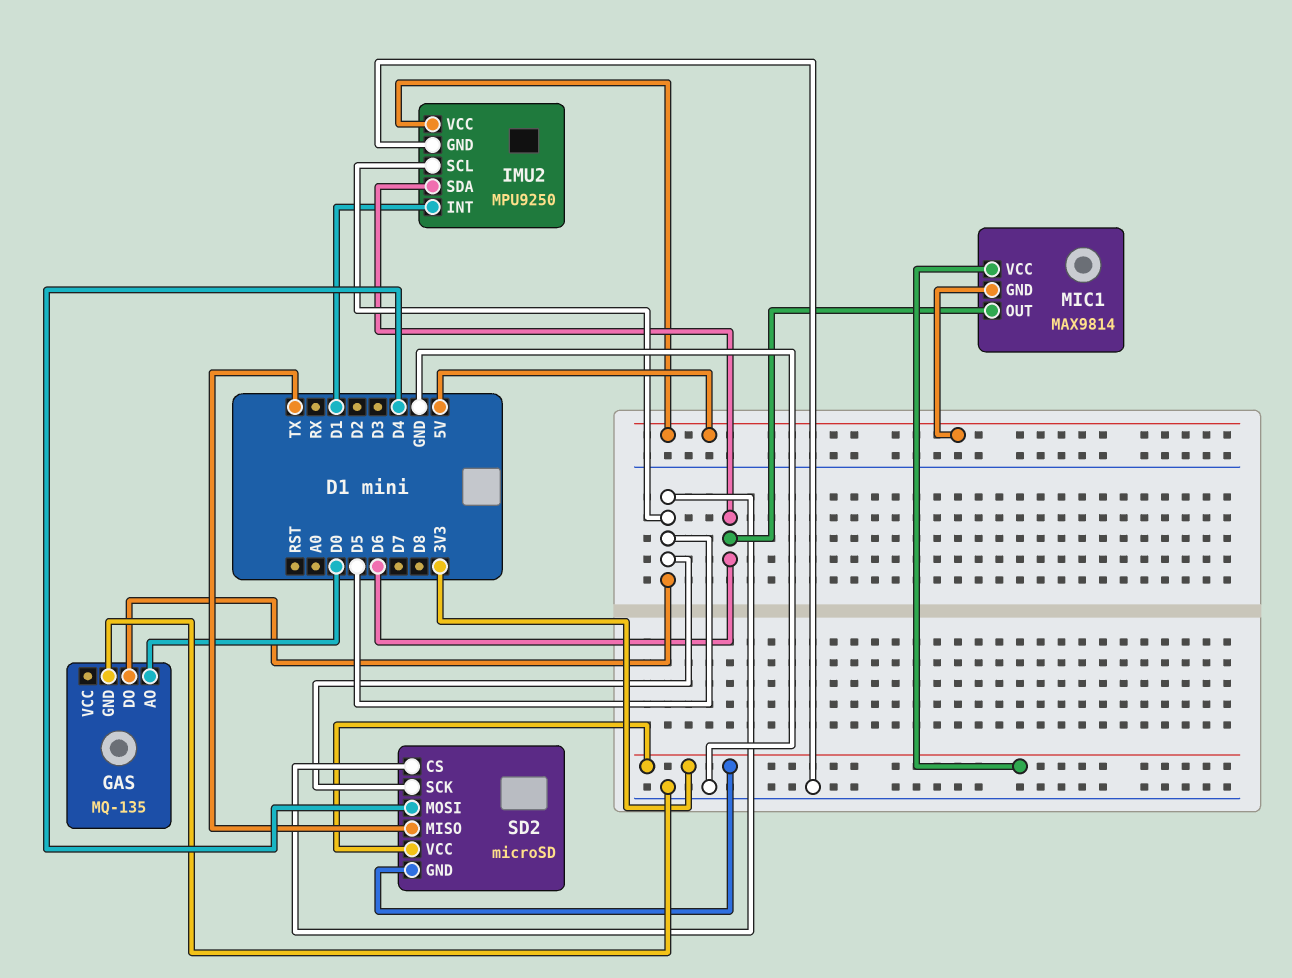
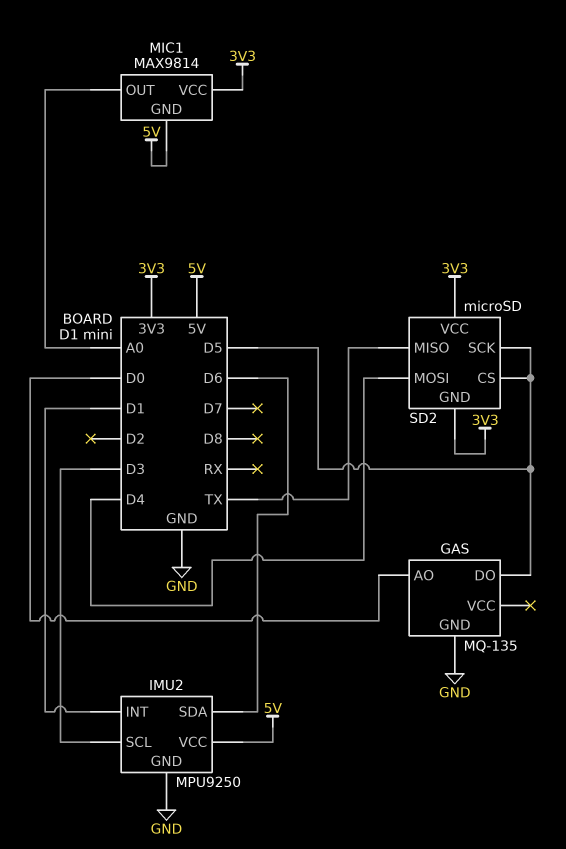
IMU2 pin SCL: D5 -> D3
MIC1 pin OUT: D6 -> A0

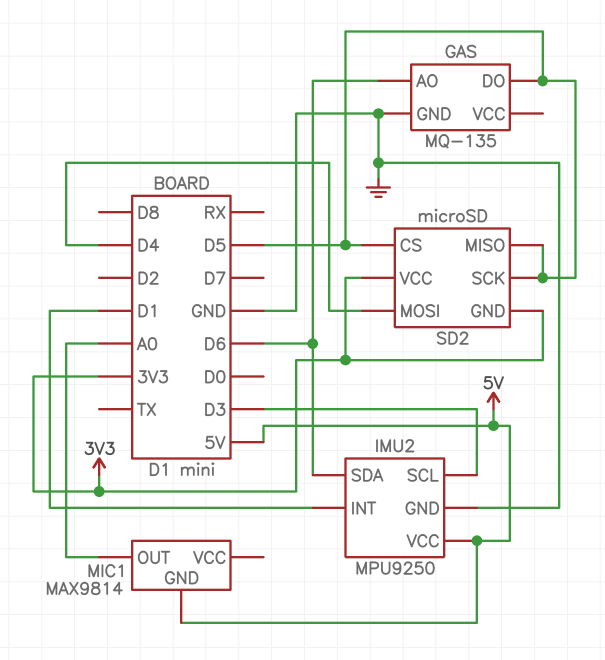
GAS pin AO: D0 -> D6
MIC1 pin VCC: 3V3 -> none
SD2 pin MISO: TX -> D5

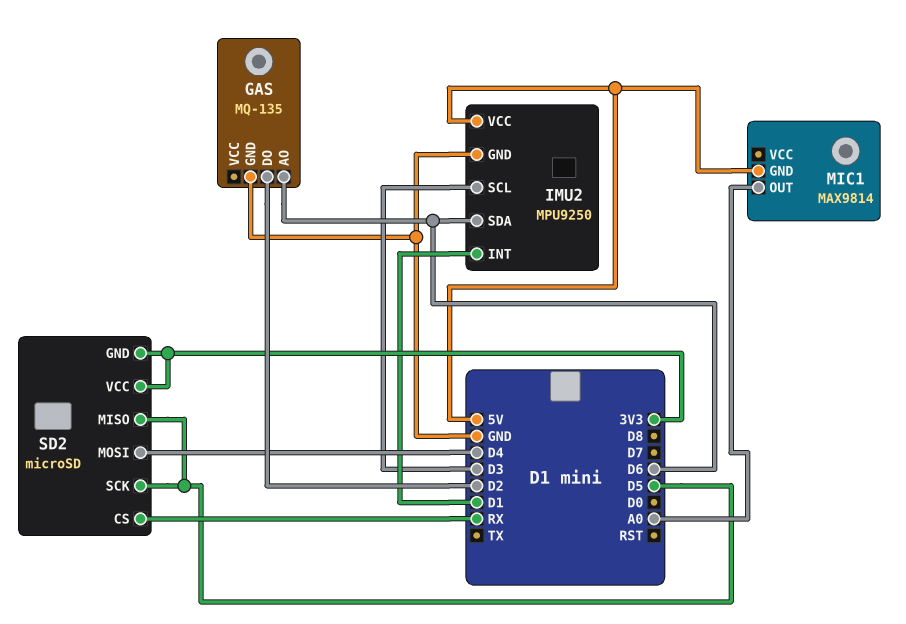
GAS pin DO: D5 -> D2
SD2 pin CS: D5 -> RX

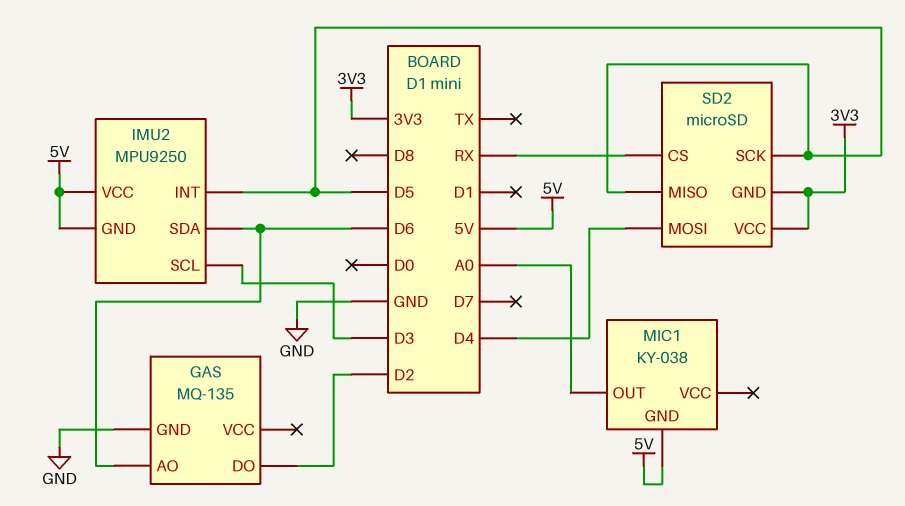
IMU2 pin GND: GND -> 5V
IMU2 pin INT: D1 -> D5
MIC1: MAX9814 -> KY-038

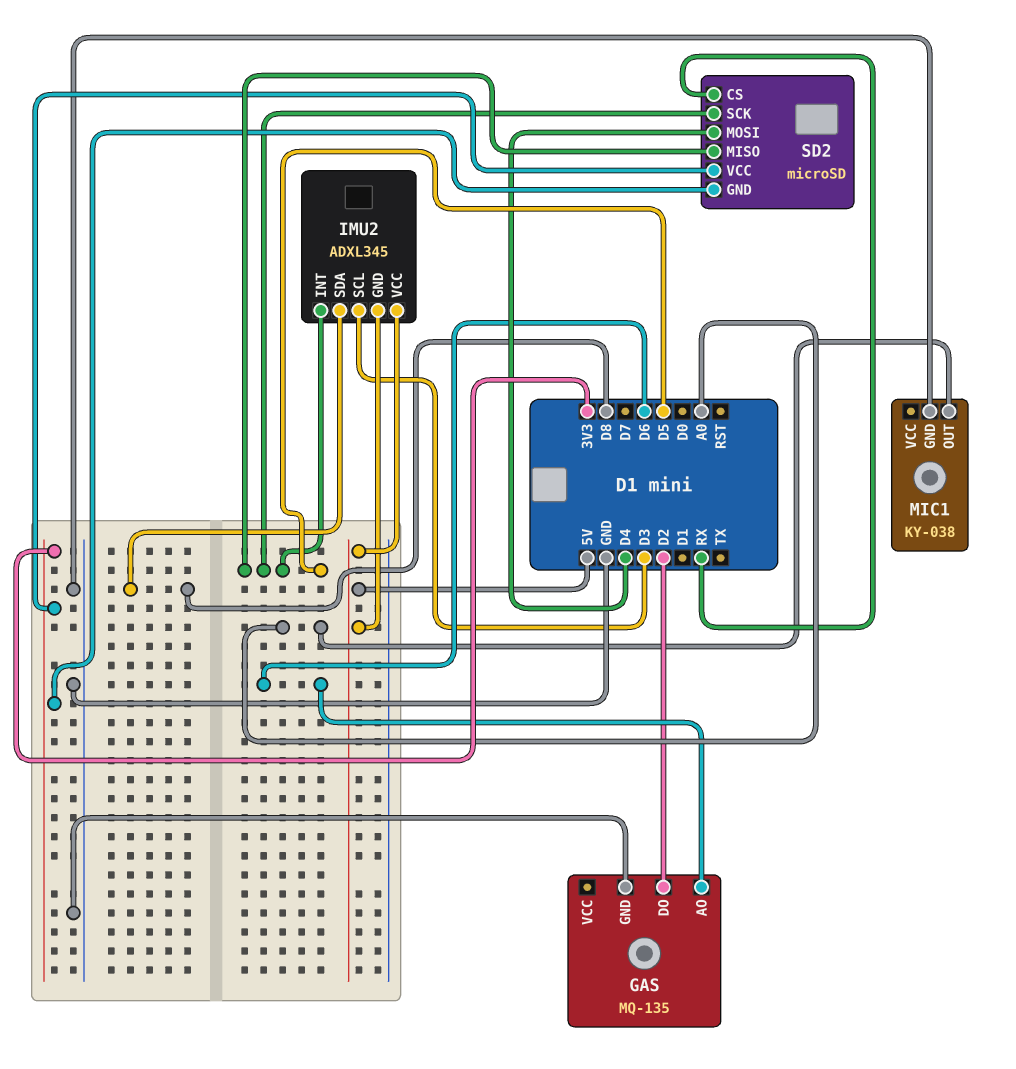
IMU2: MPU9250 -> ADXL345
IMU2 pin SDA: D6 -> D8
MIC1 pin GND: 5V -> GND

